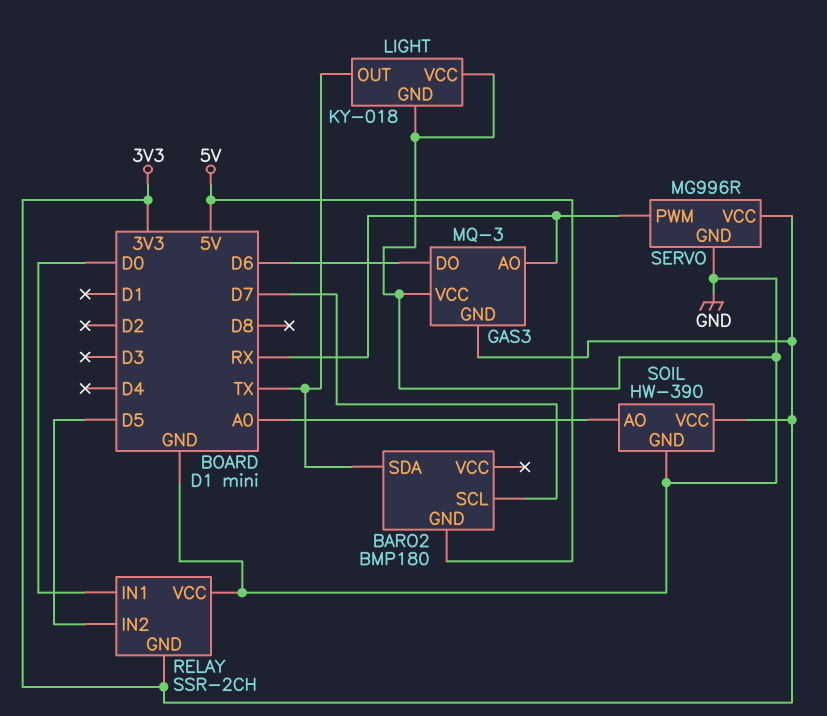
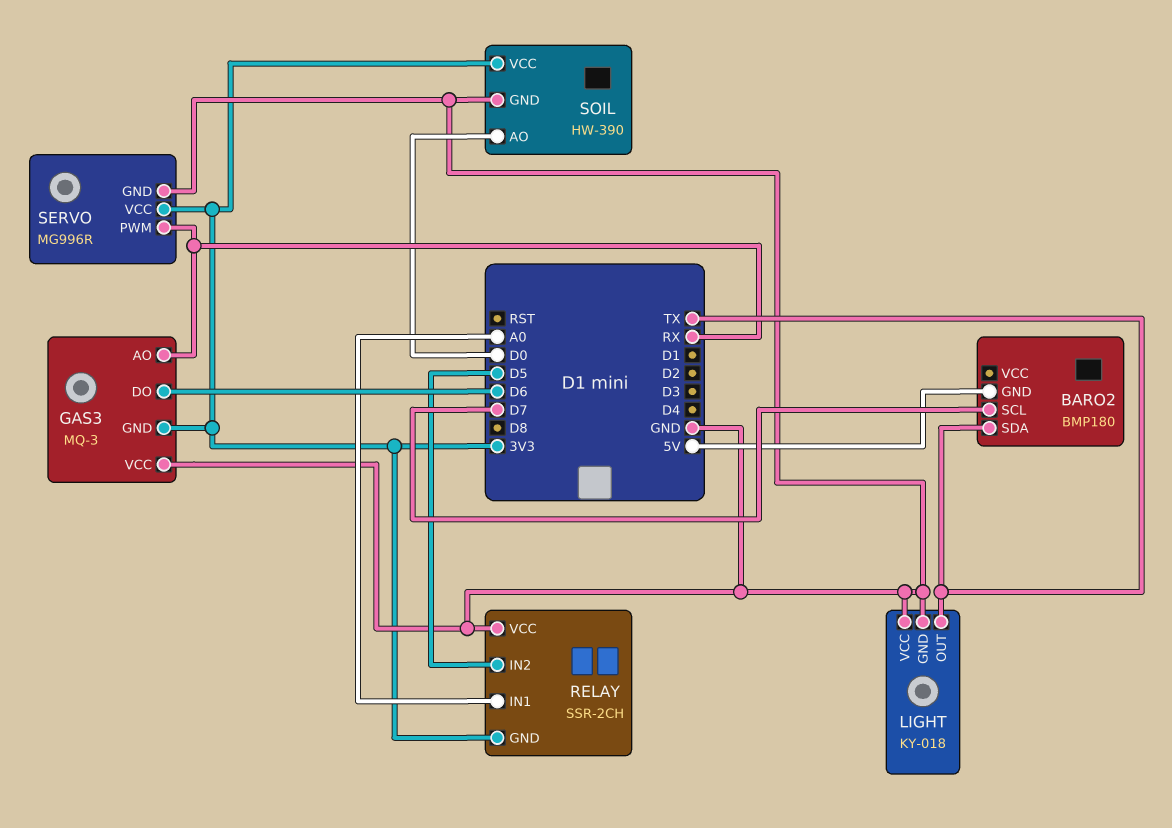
RELAY pin IN1: D0 -> A0
SOIL pin AO: A0 -> D0

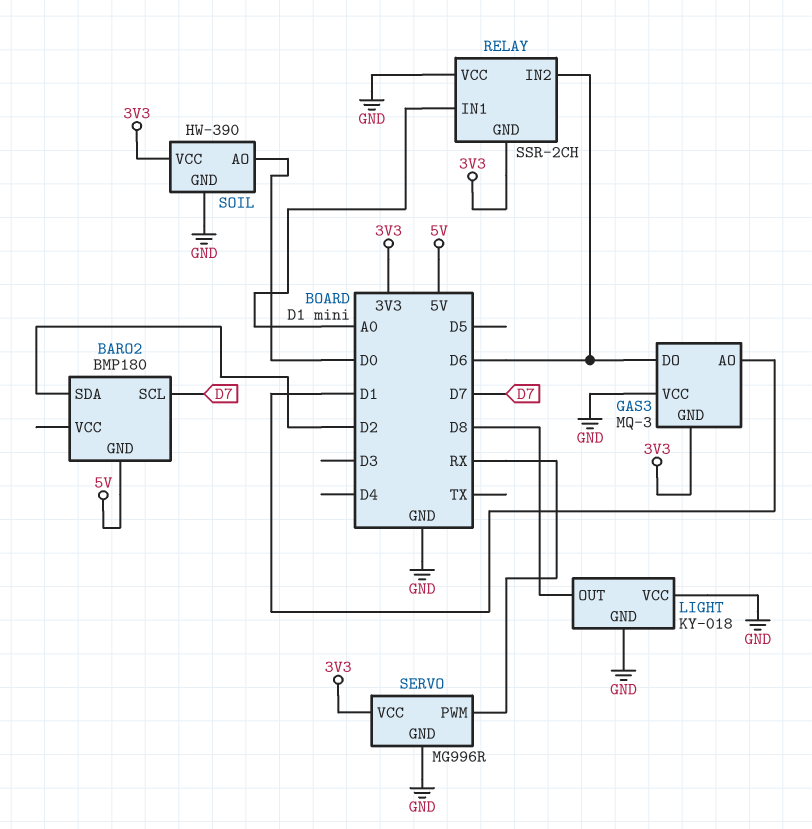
BARO2 pin SDA: TX -> D2
GAS3 pin AO: RX -> D1
LIGHT pin OUT: TX -> D8
RELAY pin IN2: D5 -> D6

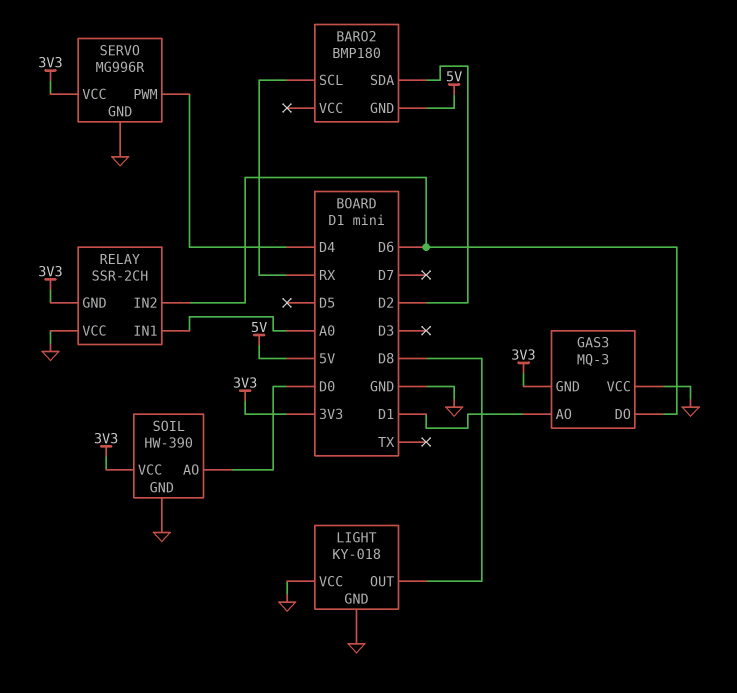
BARO2 pin SCL: D7 -> RX
SERVO pin PWM: RX -> D4

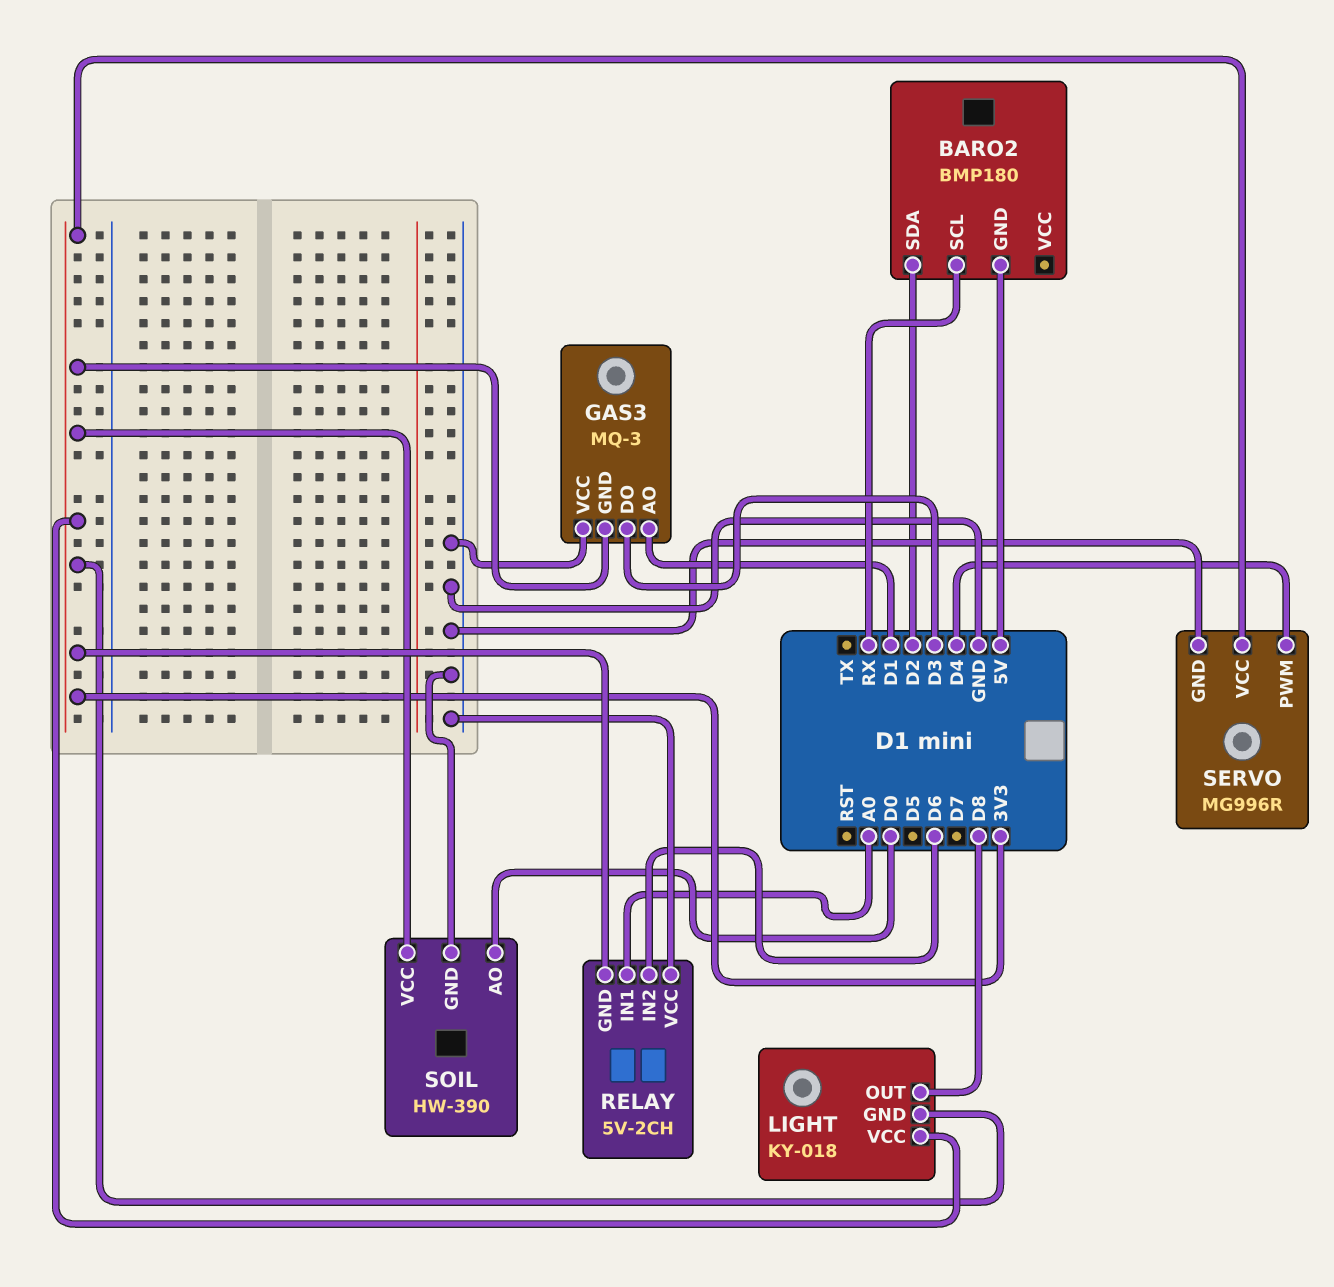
GAS3 pin DO: D6 -> D3
LIGHT pin GND: GND -> 3V3
LIGHT pin VCC: GND -> 3V3
RELAY: SSR-2CH -> 5V-2CH

